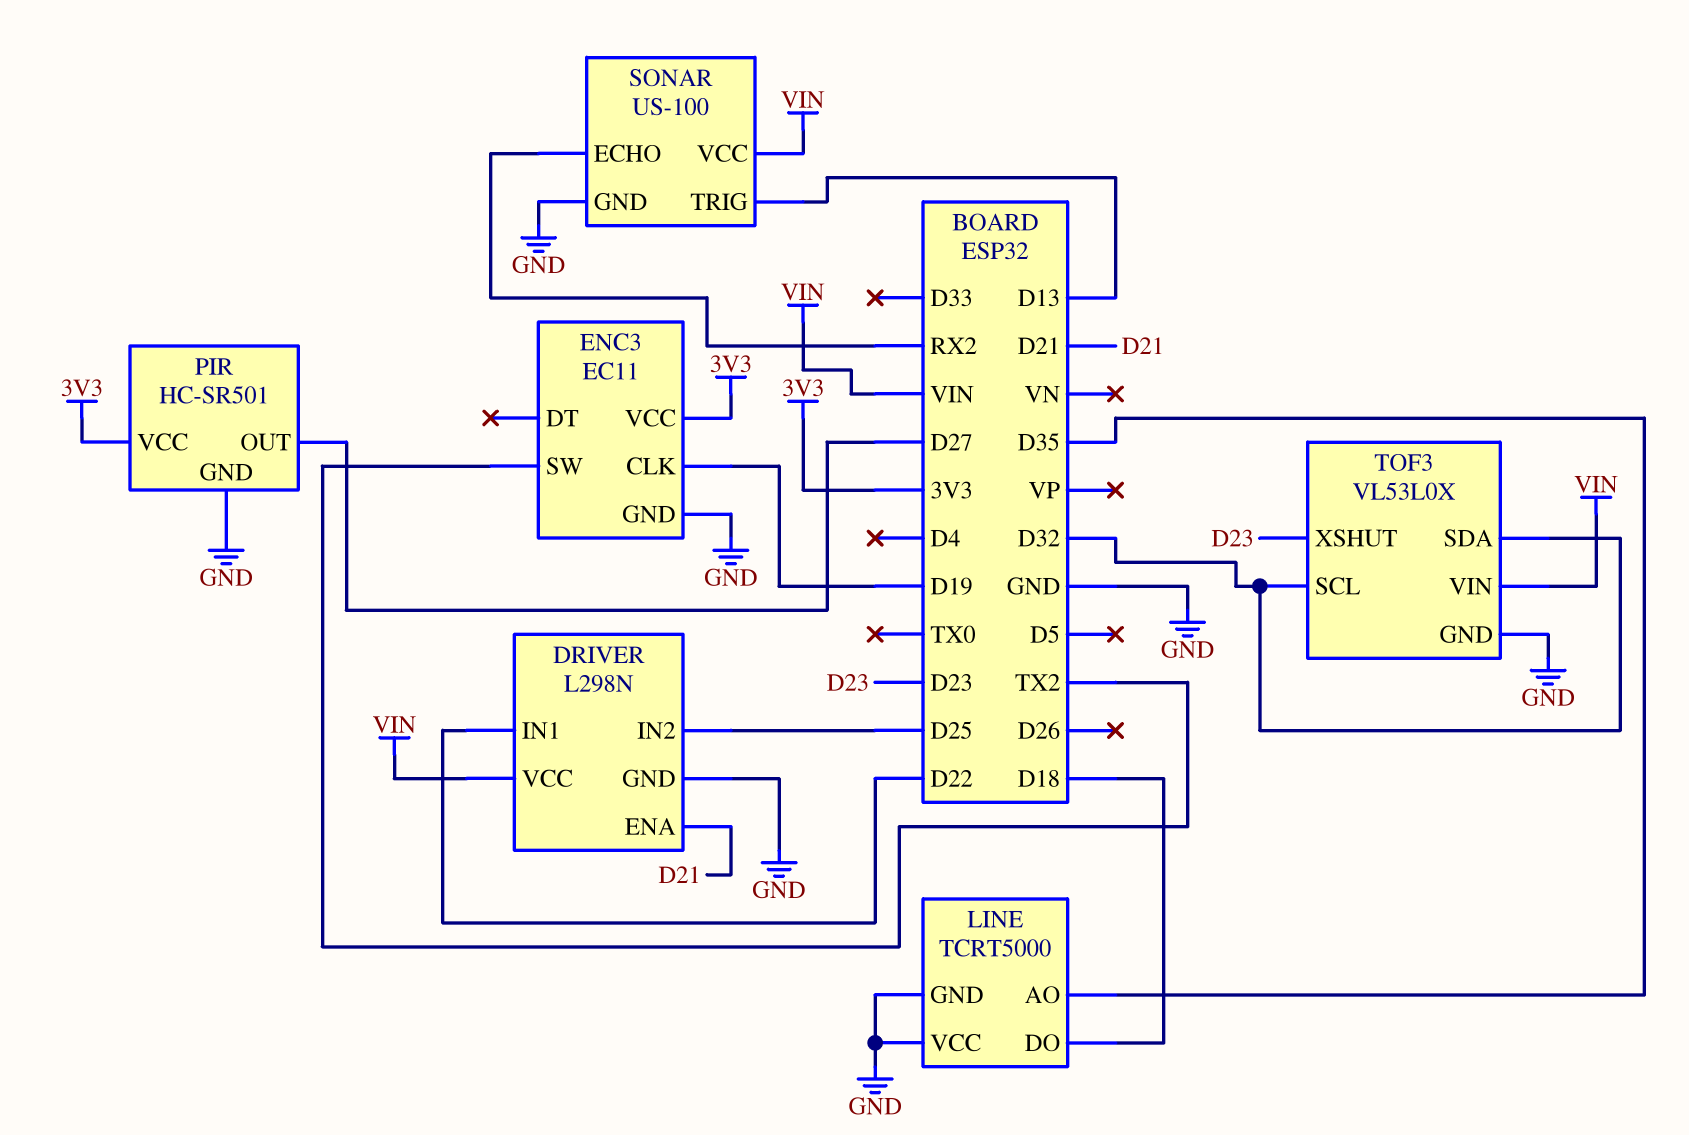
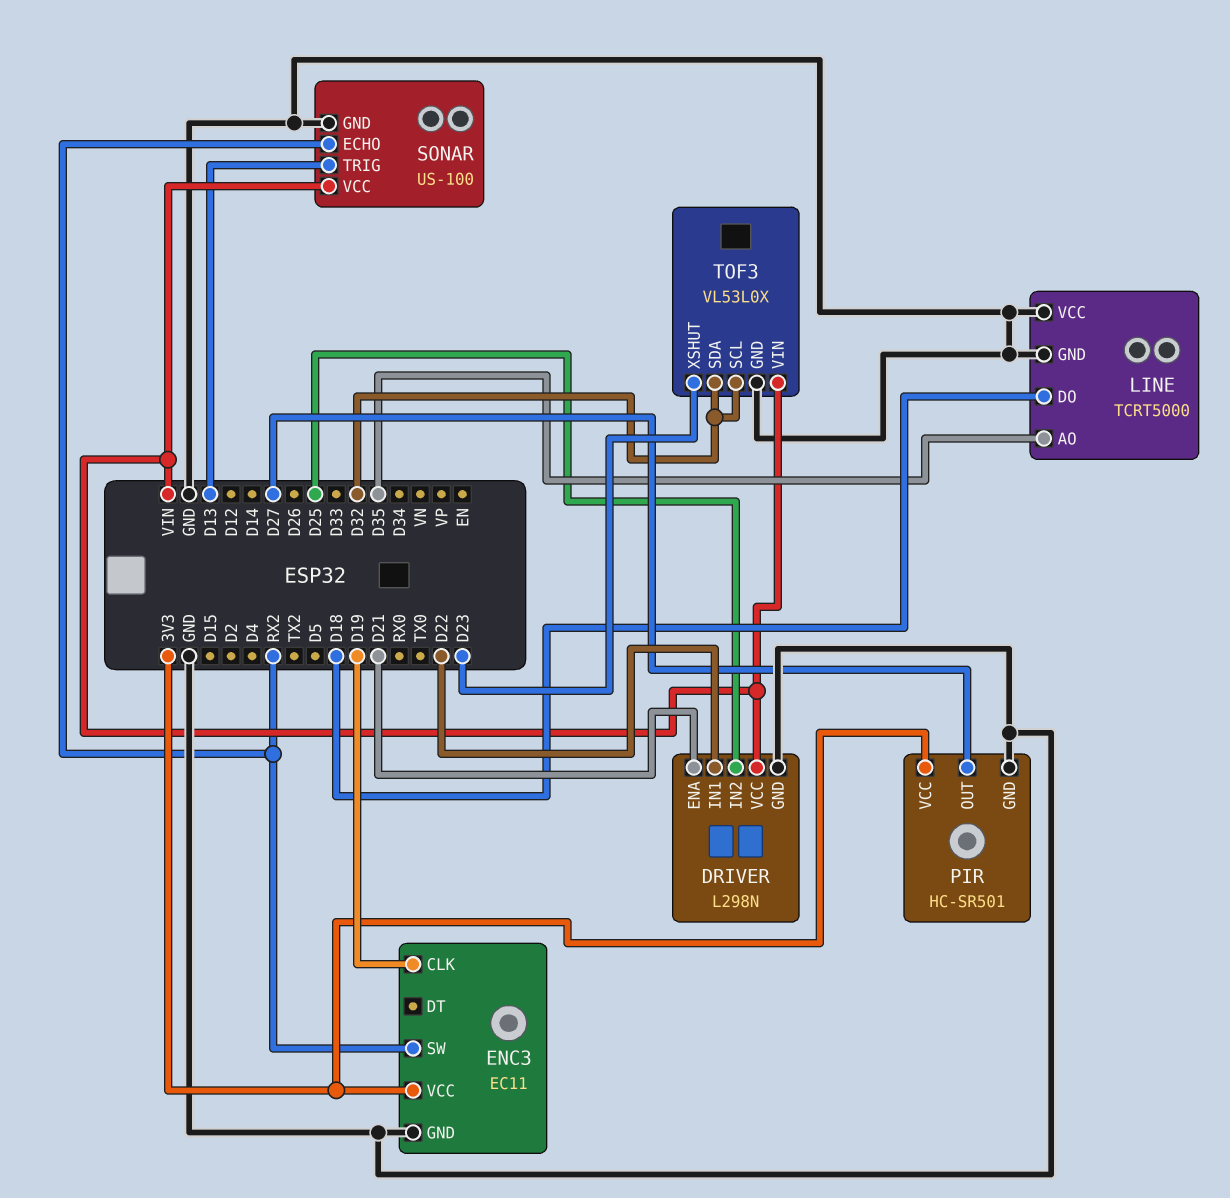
ENC3 pin SW: TX2 -> RX2

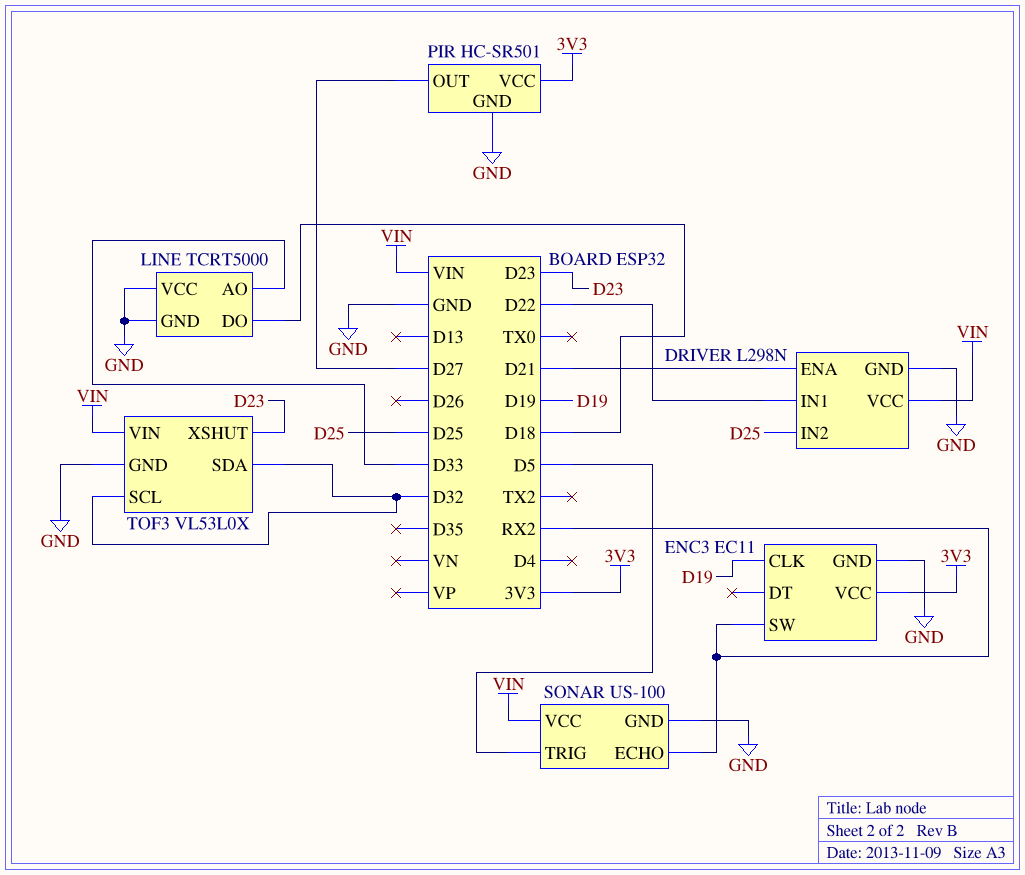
LINE pin AO: D35 -> D33
SONAR pin TRIG: D13 -> D5

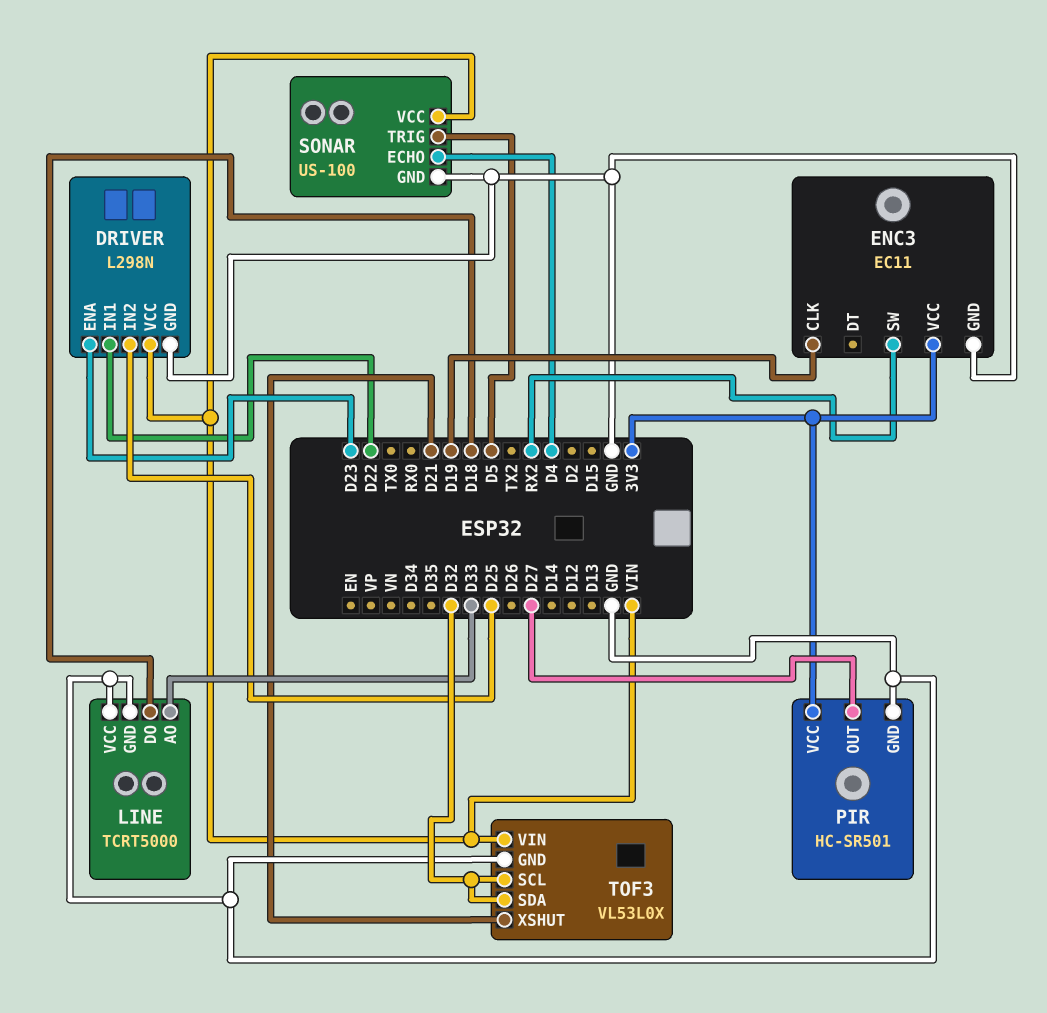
DRIVER pin ENA: D21 -> D23
SONAR pin ECHO: RX2 -> D4
TOF3 pin XSHUT: D23 -> D21

